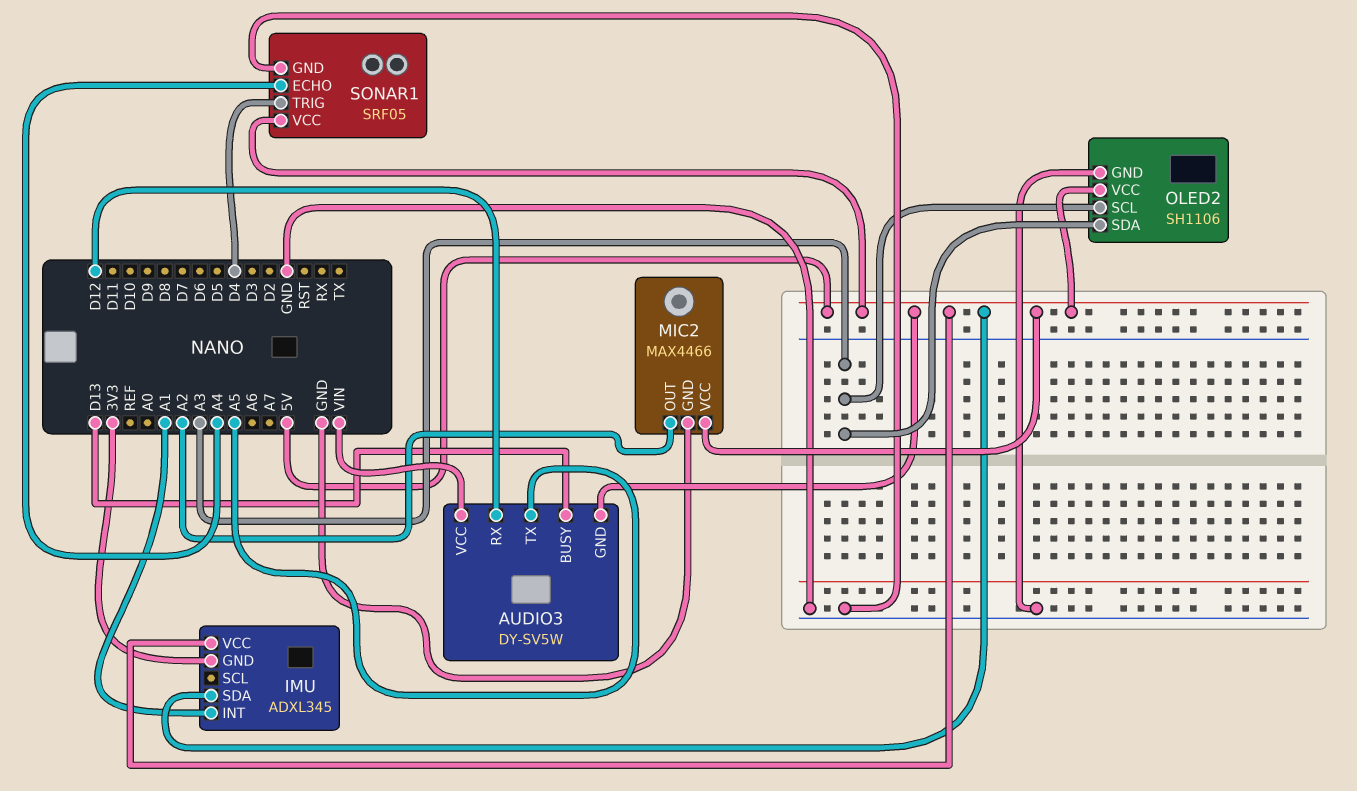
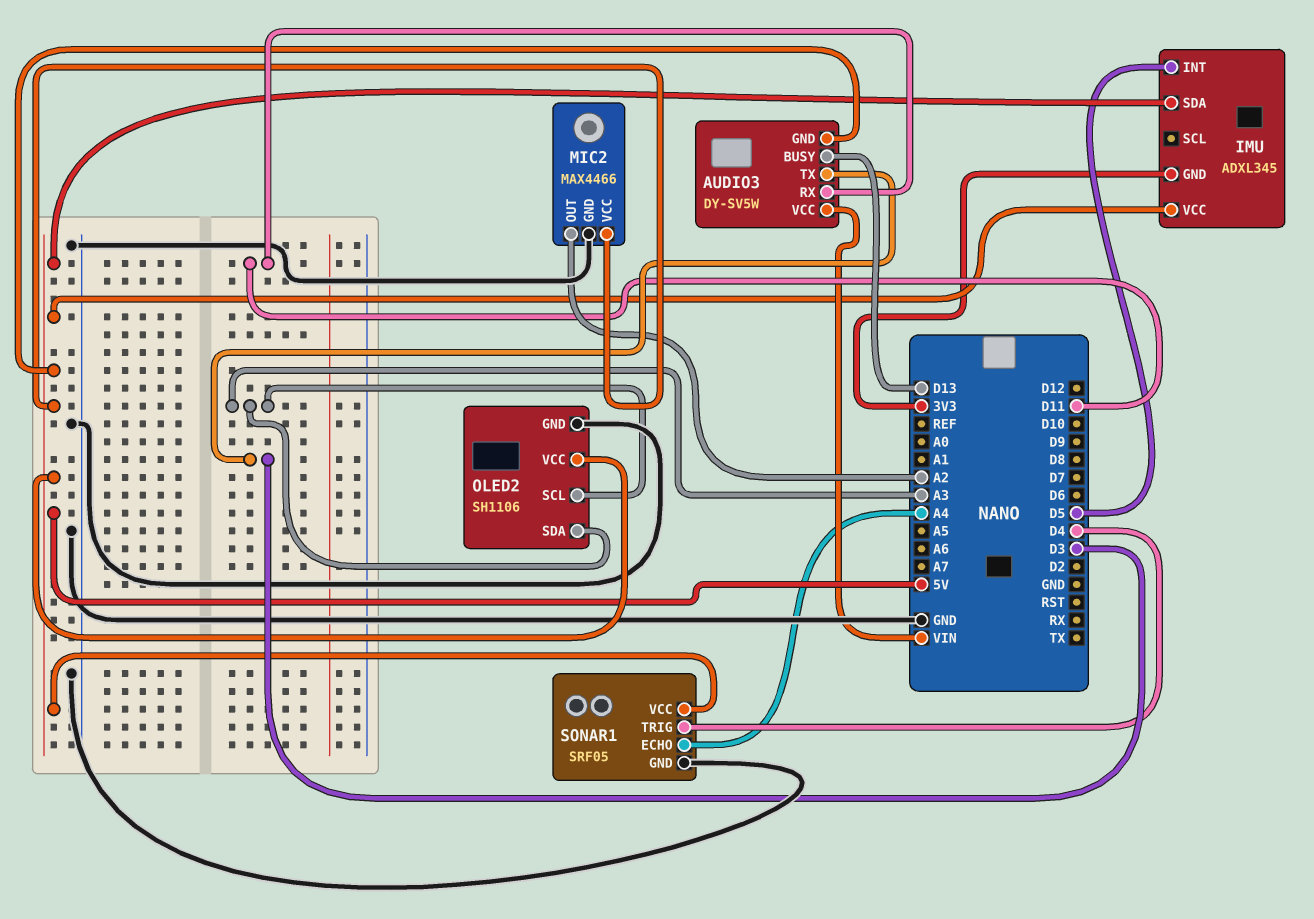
AUDIO3 pin RX: D12 -> D11
AUDIO3 pin TX: A5 -> D3
IMU pin INT: A1 -> D5

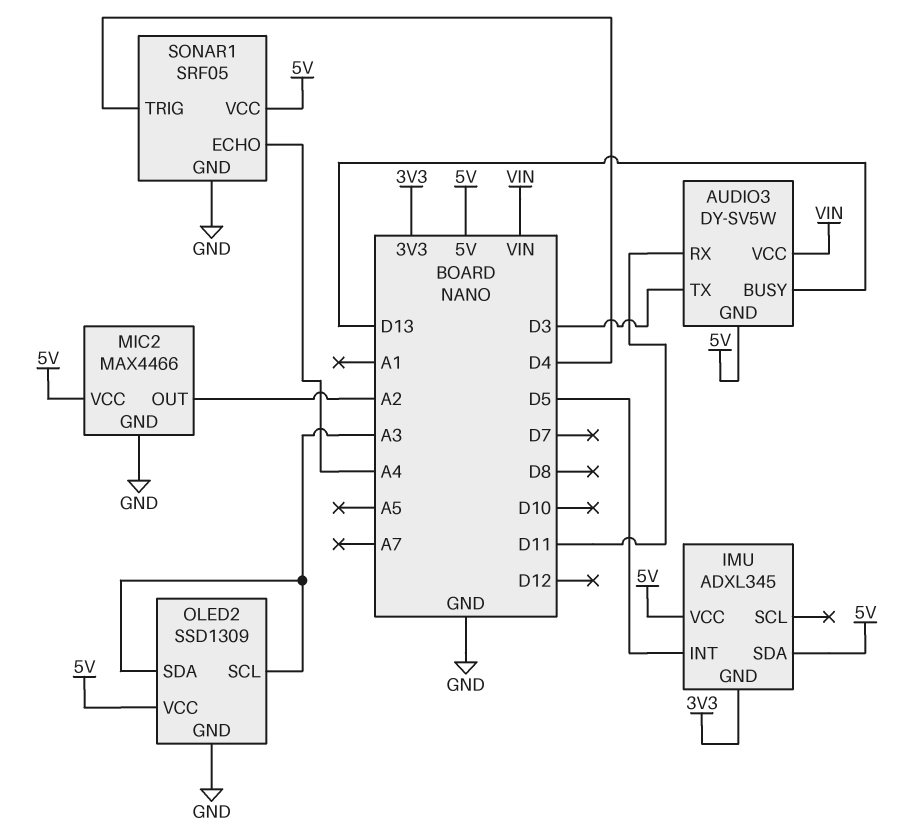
OLED2: SH1106 -> SSD1309

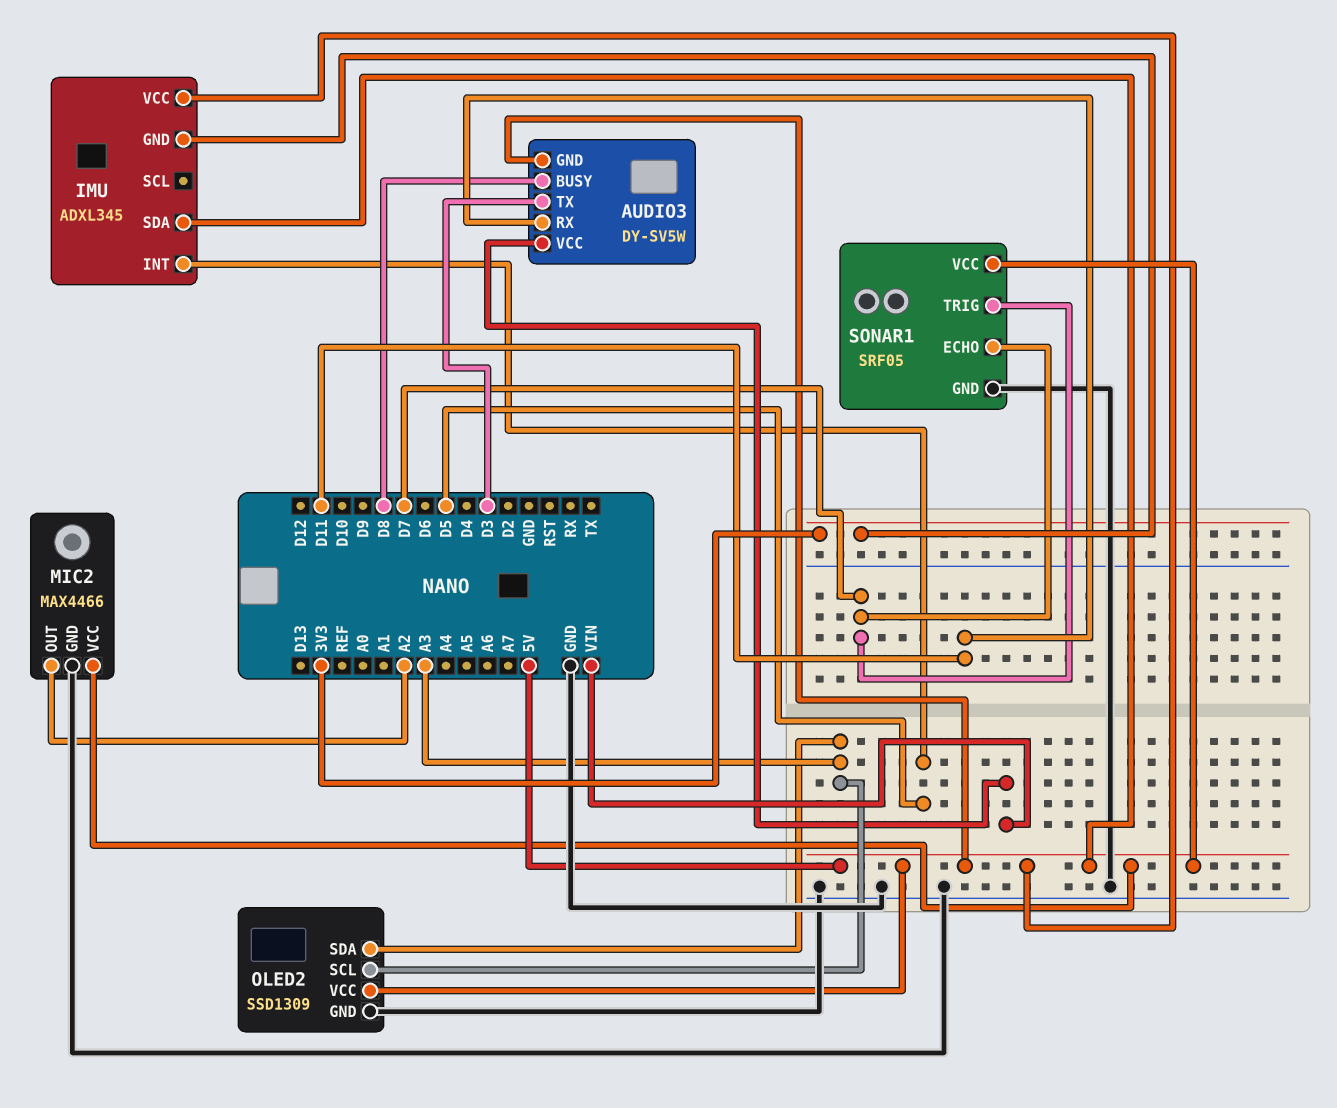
AUDIO3 pin BUSY: D13 -> D8
SONAR1 pin ECHO: A4 -> D7
SONAR1 pin TRIG: D4 -> D7

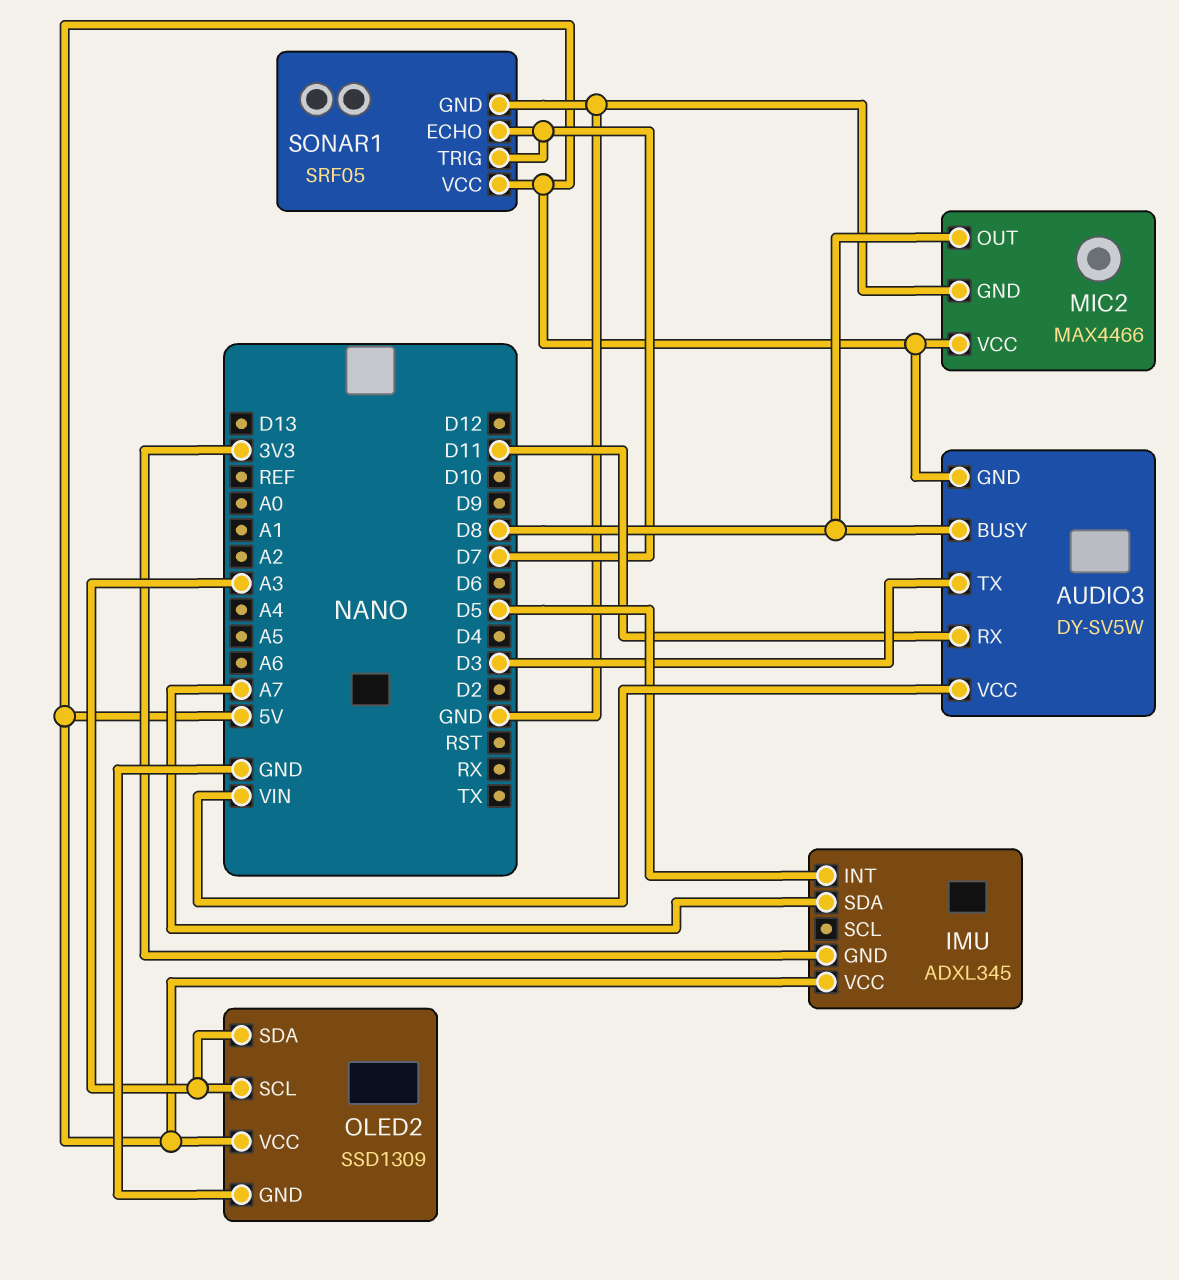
IMU pin SDA: 5V -> A7
MIC2 pin OUT: A2 -> D8

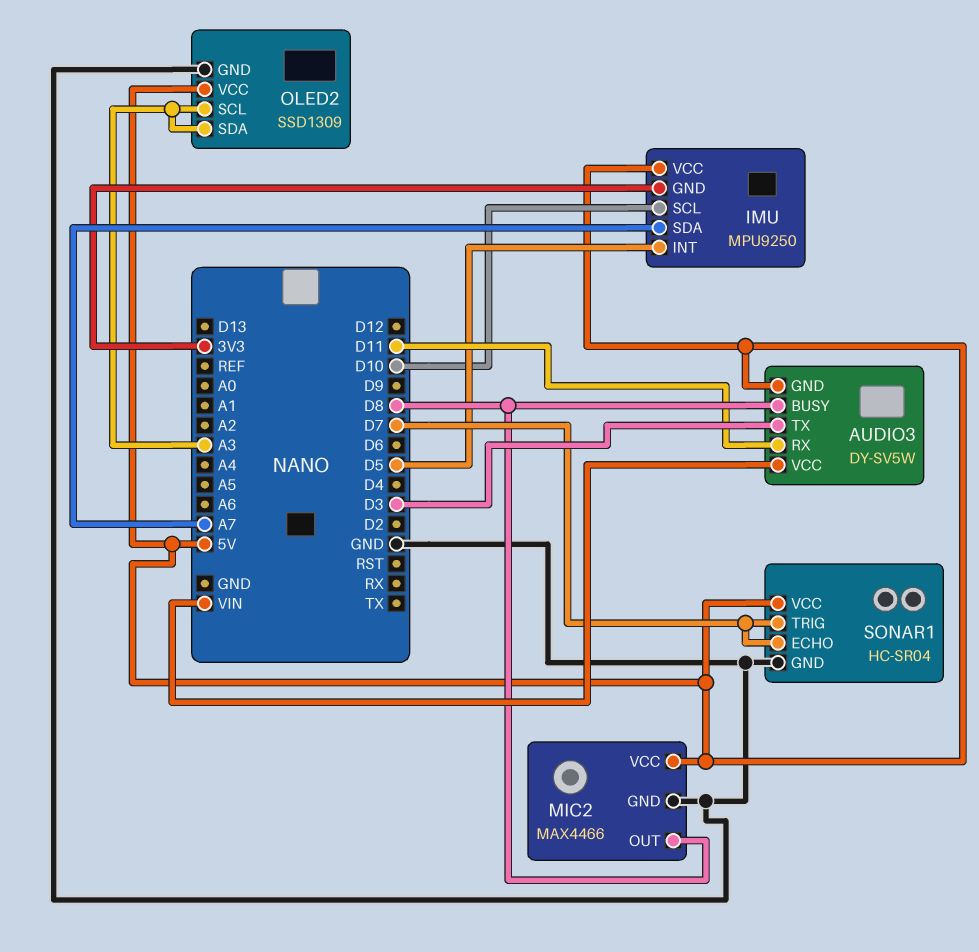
IMU: ADXL345 -> MPU9250
IMU pin SCL: none -> D10
SONAR1: SRF05 -> HC-SR04

